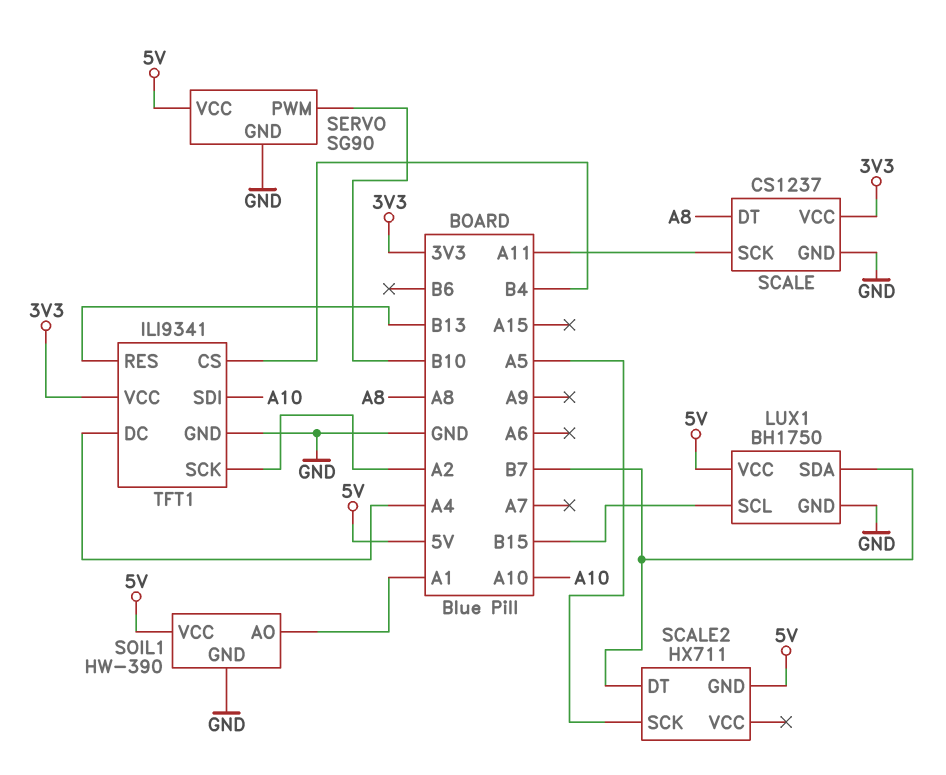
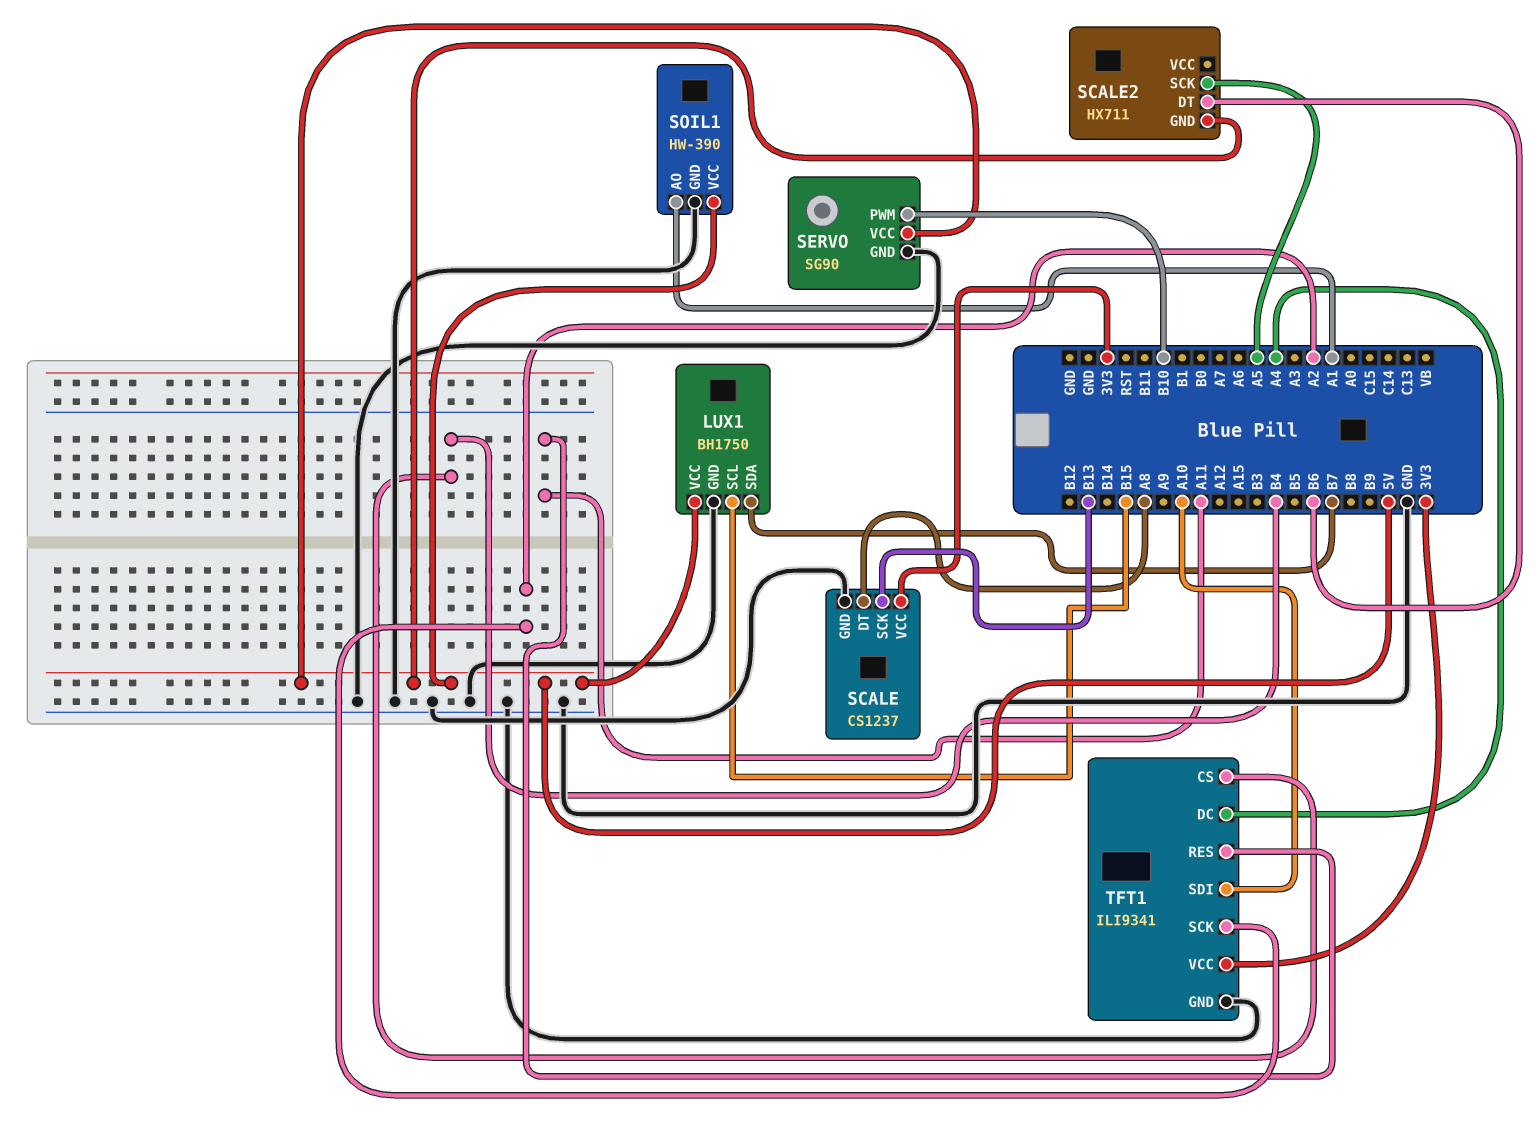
SCALE pin SCK: A11 -> B13
SCALE2 pin DT: B7 -> B6
TFT1 pin RES: B13 -> A11

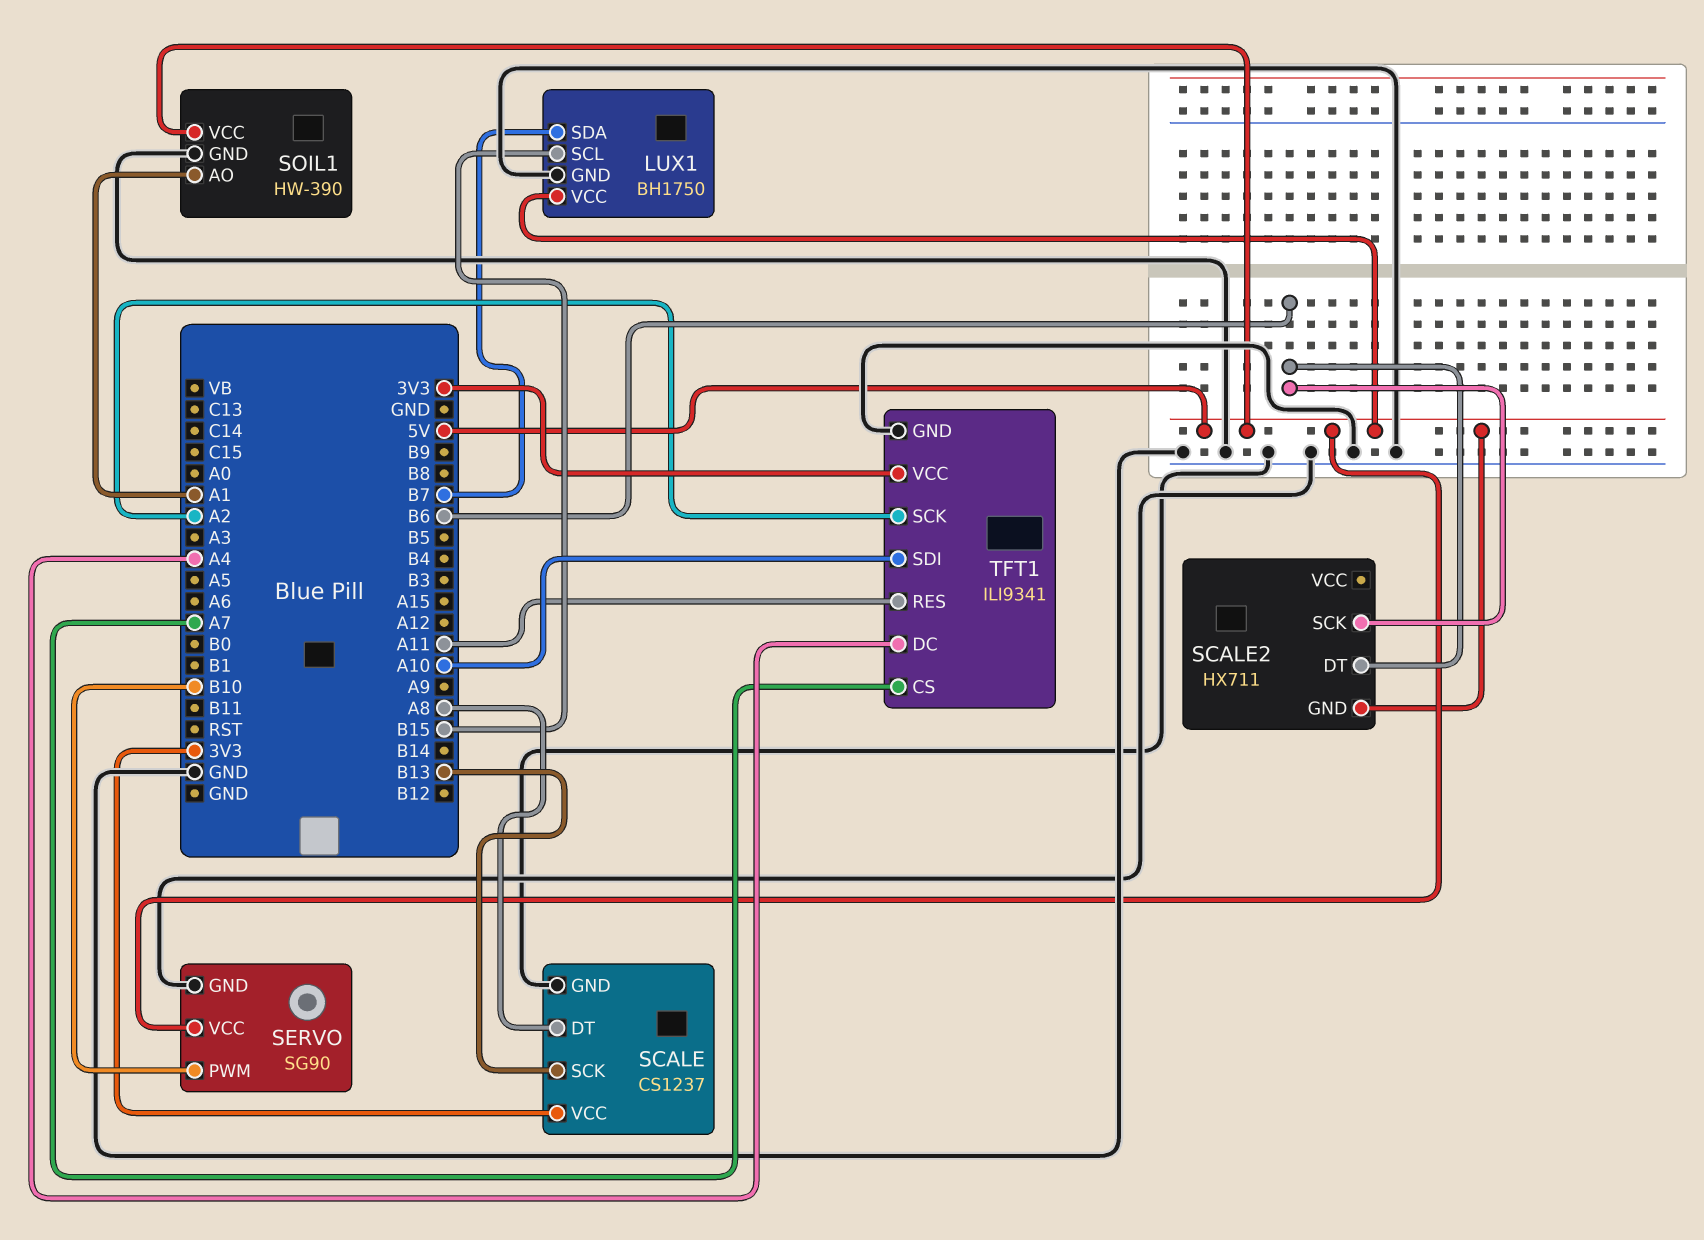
SCALE2 pin SCK: A5 -> B6
TFT1 pin CS: B4 -> A7

